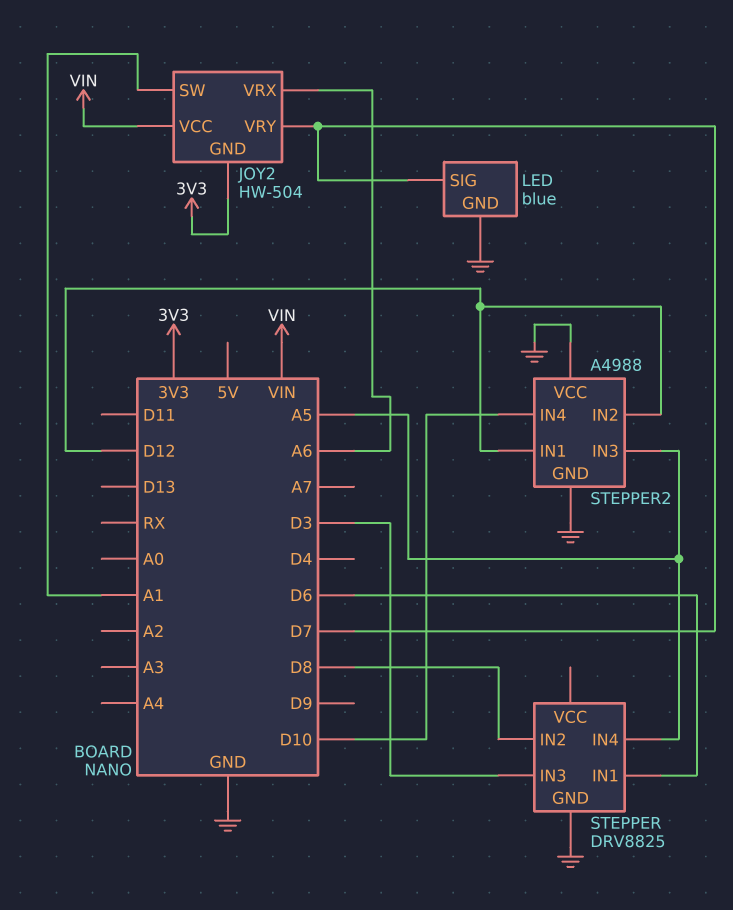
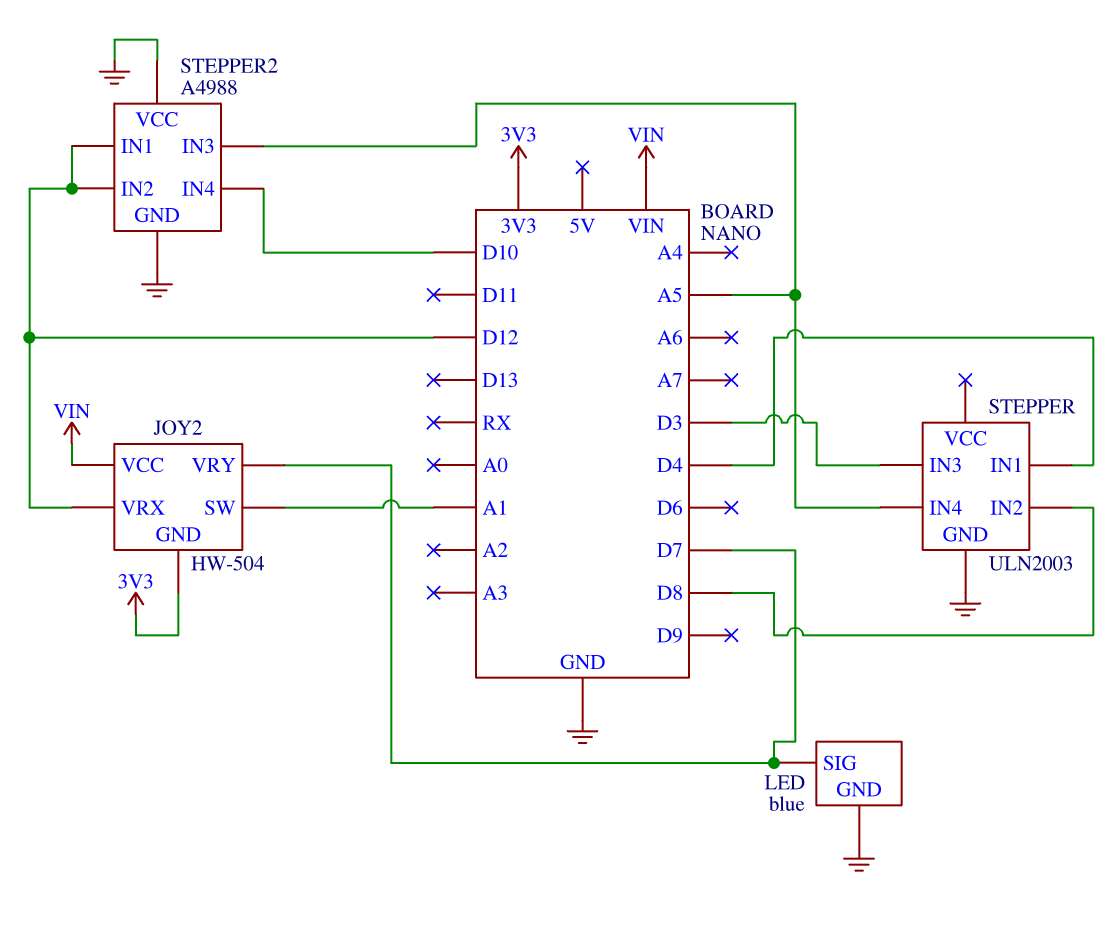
JOY2 pin VRX: A6 -> D12
STEPPER: DRV8825 -> ULN2003
STEPPER pin IN1: D6 -> D4

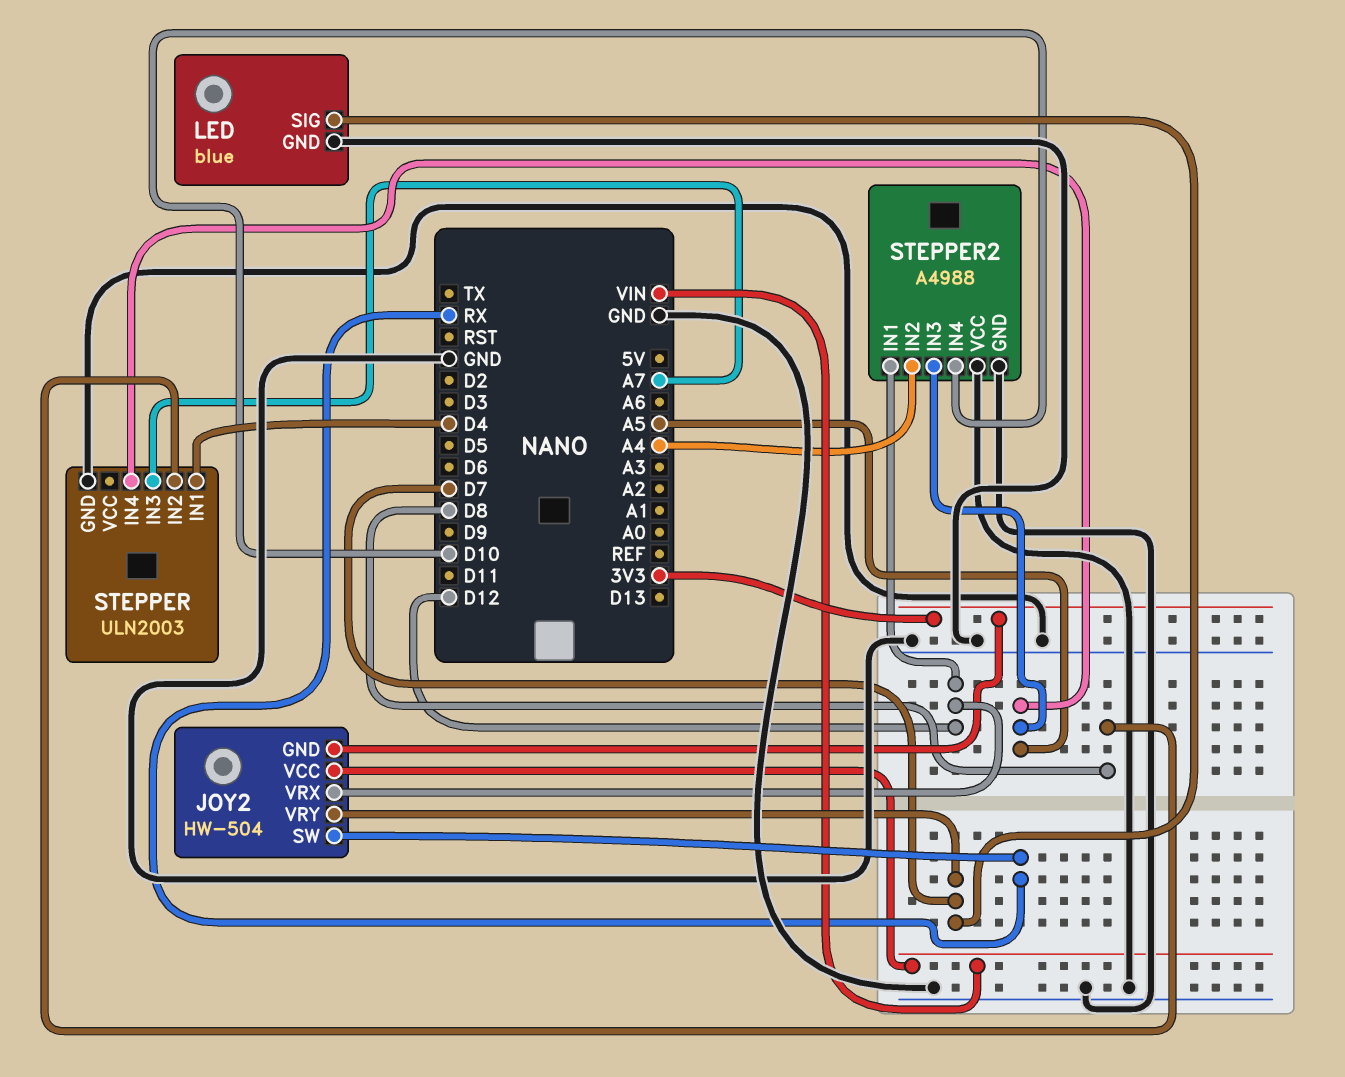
JOY2 pin SW: A1 -> RX
STEPPER pin IN3: D3 -> A7
STEPPER2 pin IN2: D12 -> A4

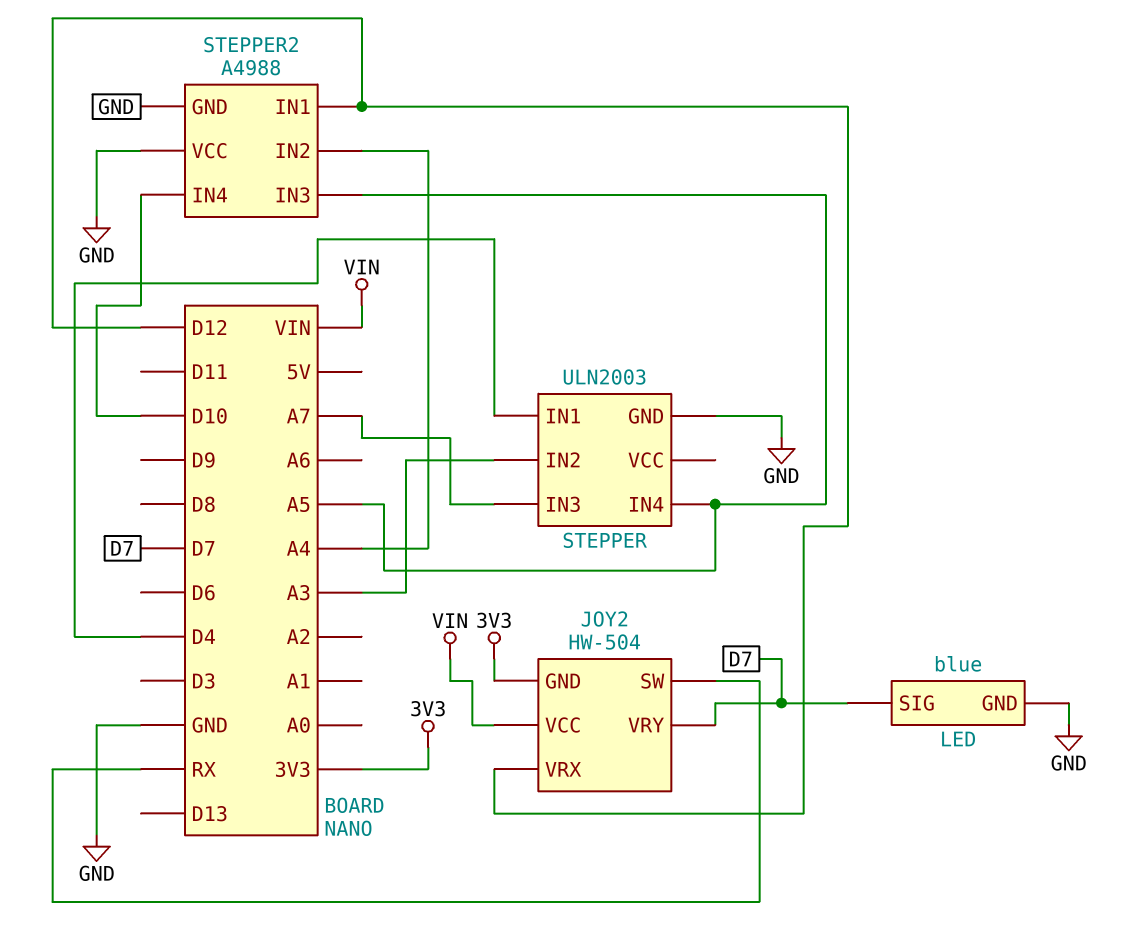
STEPPER pin IN2: D8 -> A3

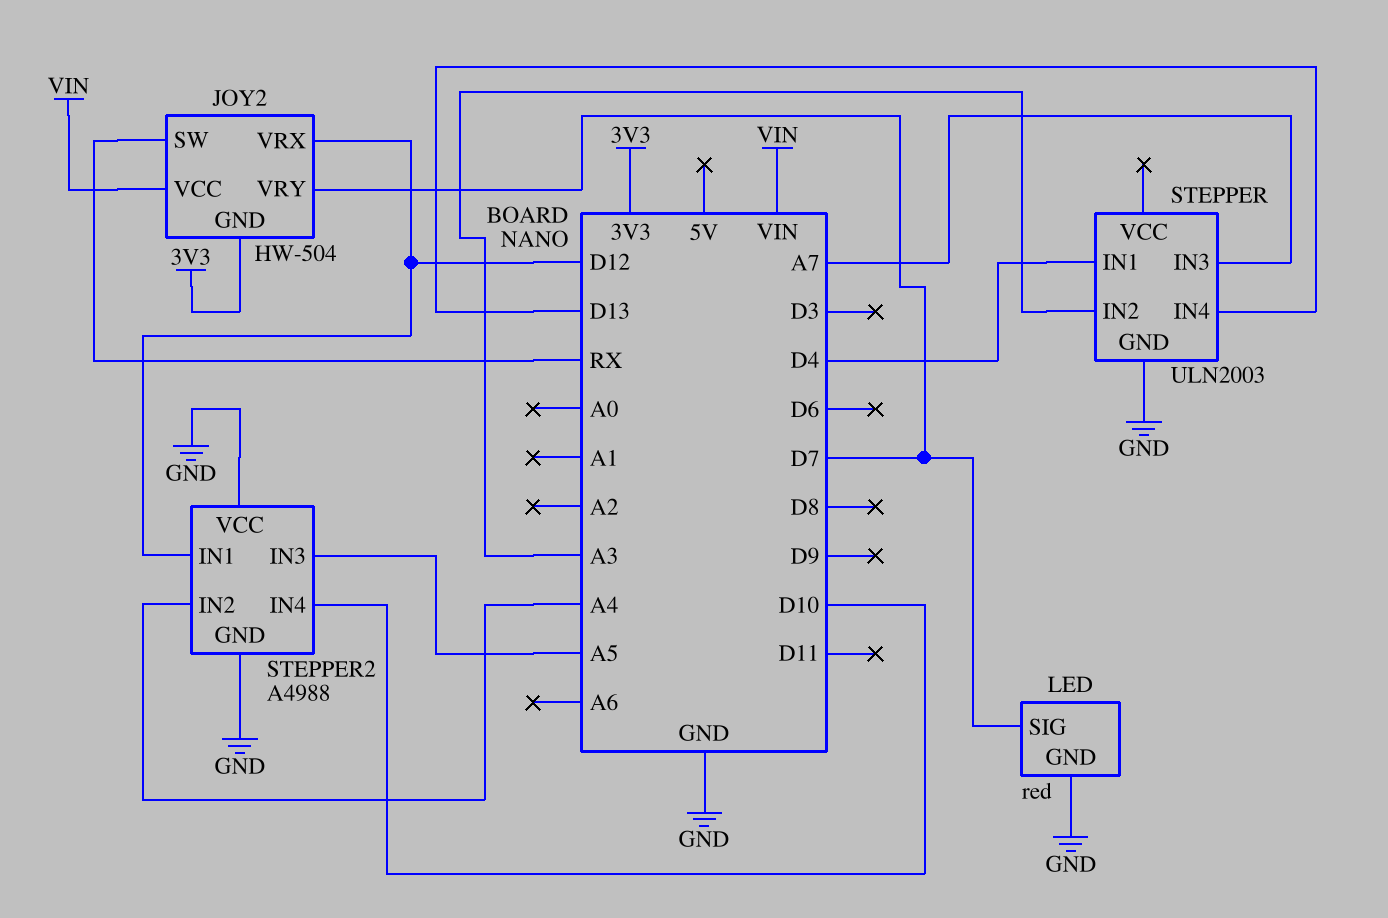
LED: blue -> red
STEPPER pin IN4: A5 -> D13

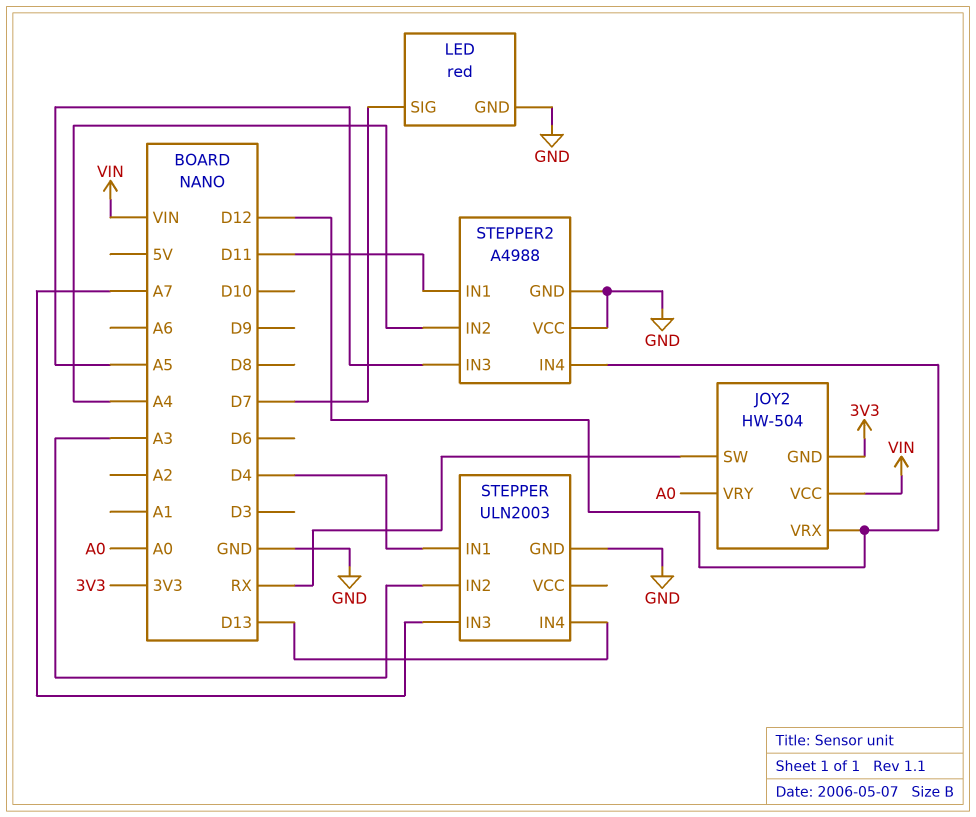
JOY2 pin VRY: D7 -> A0
STEPPER2 pin IN1: D12 -> D11
STEPPER2 pin IN4: D10 -> D12

